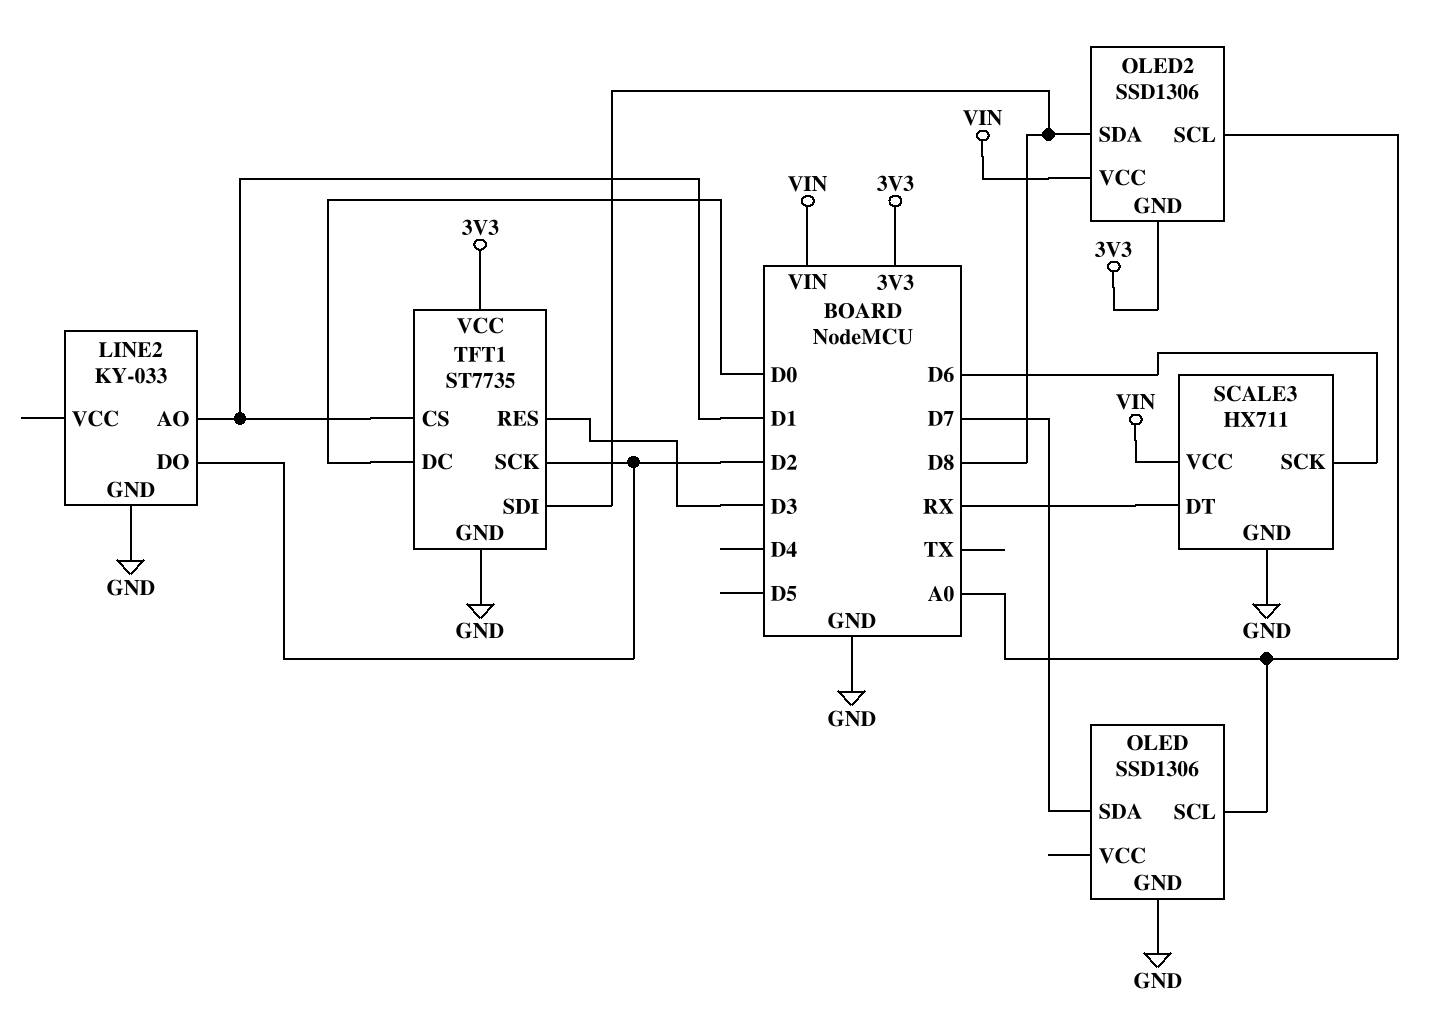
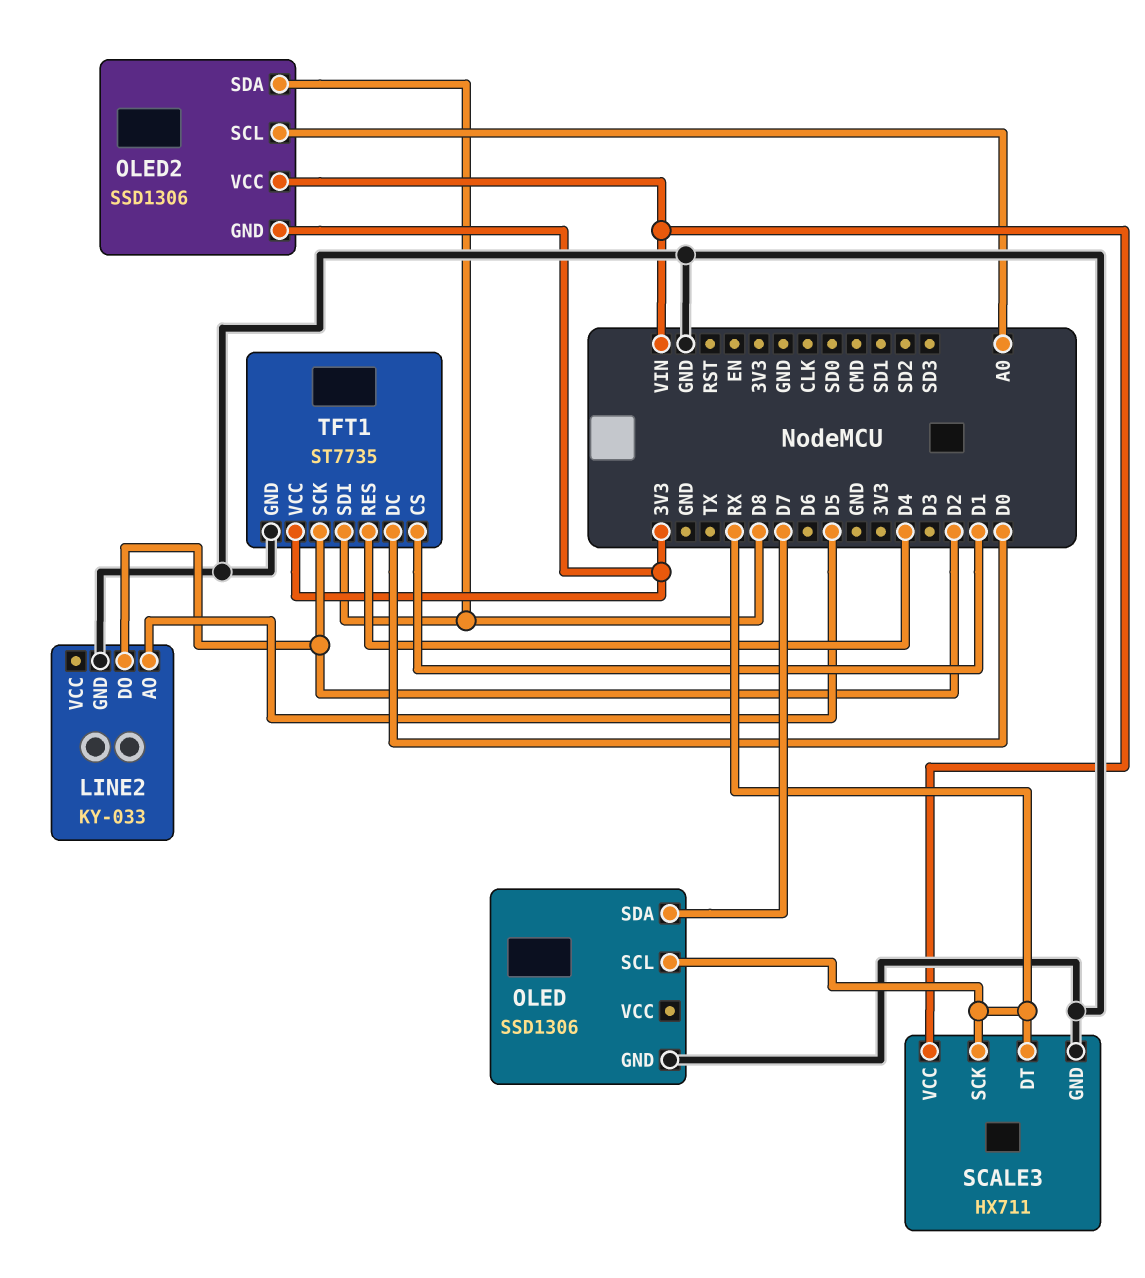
LINE2 pin AO: D1 -> D5
OLED pin SCL: A0 -> RX
SCALE3 pin SCK: D6 -> RX
TFT1 pin RES: D3 -> D4

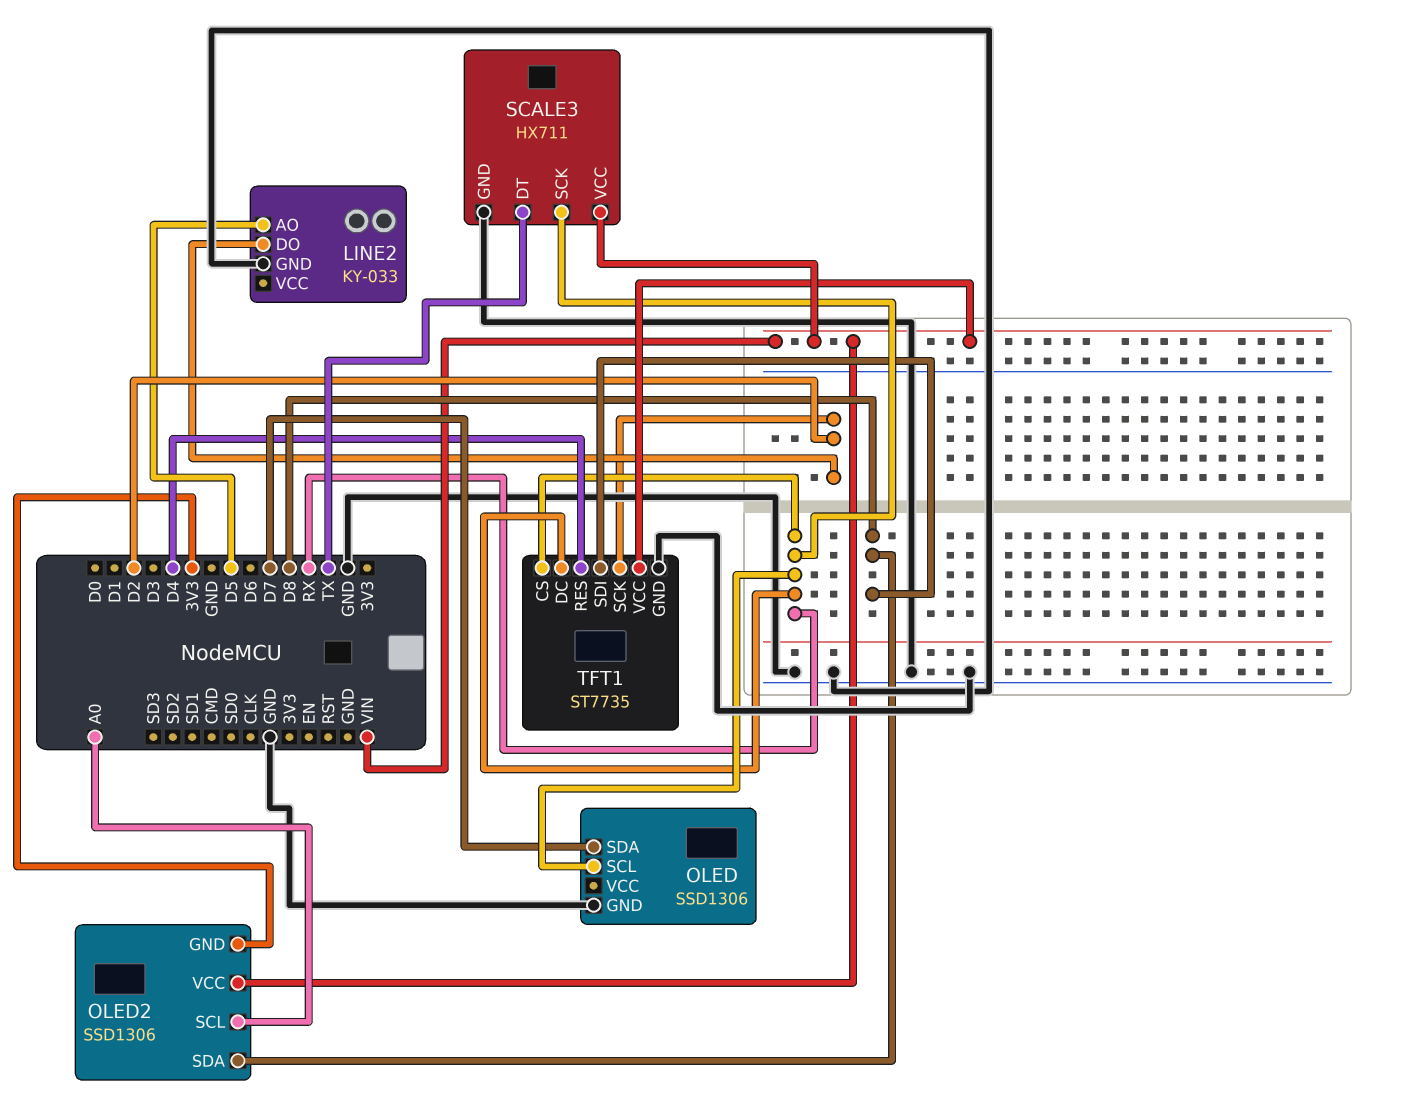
SCALE3 pin DT: RX -> TX
TFT1 pin CS: D1 -> RX
TFT1 pin DC: D0 -> RX
TFT1 pin VCC: 3V3 -> VIN

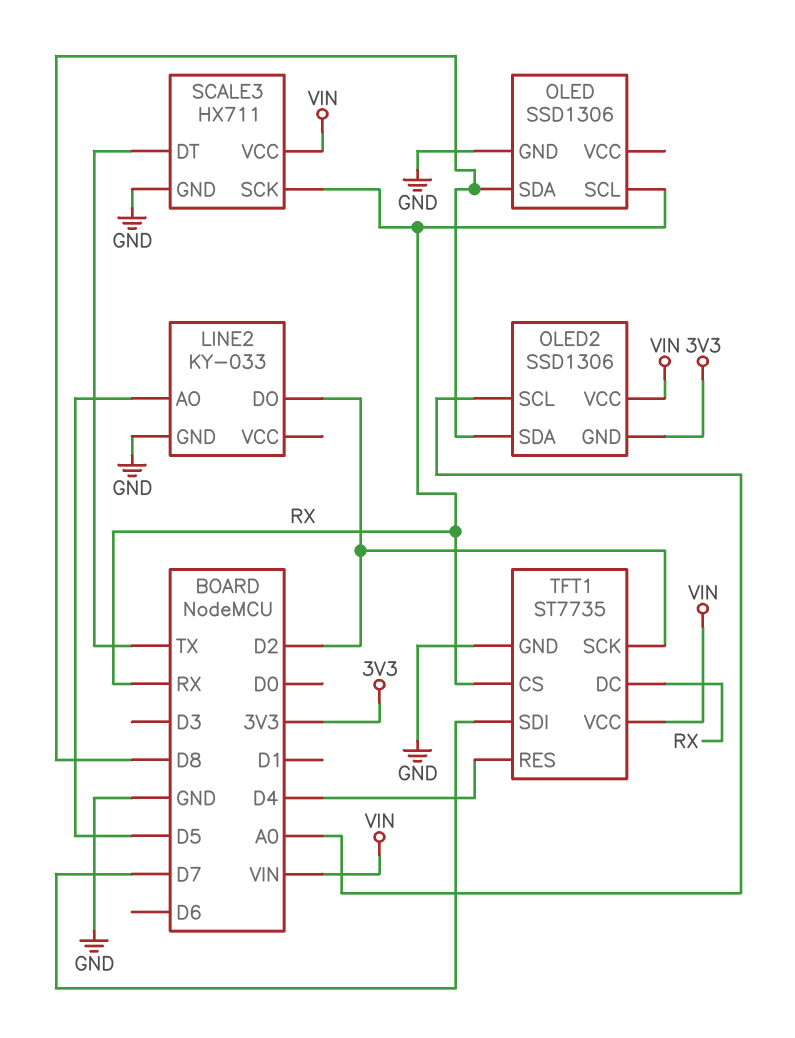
OLED pin SDA: D7 -> D8
TFT1 pin SDI: D8 -> D7

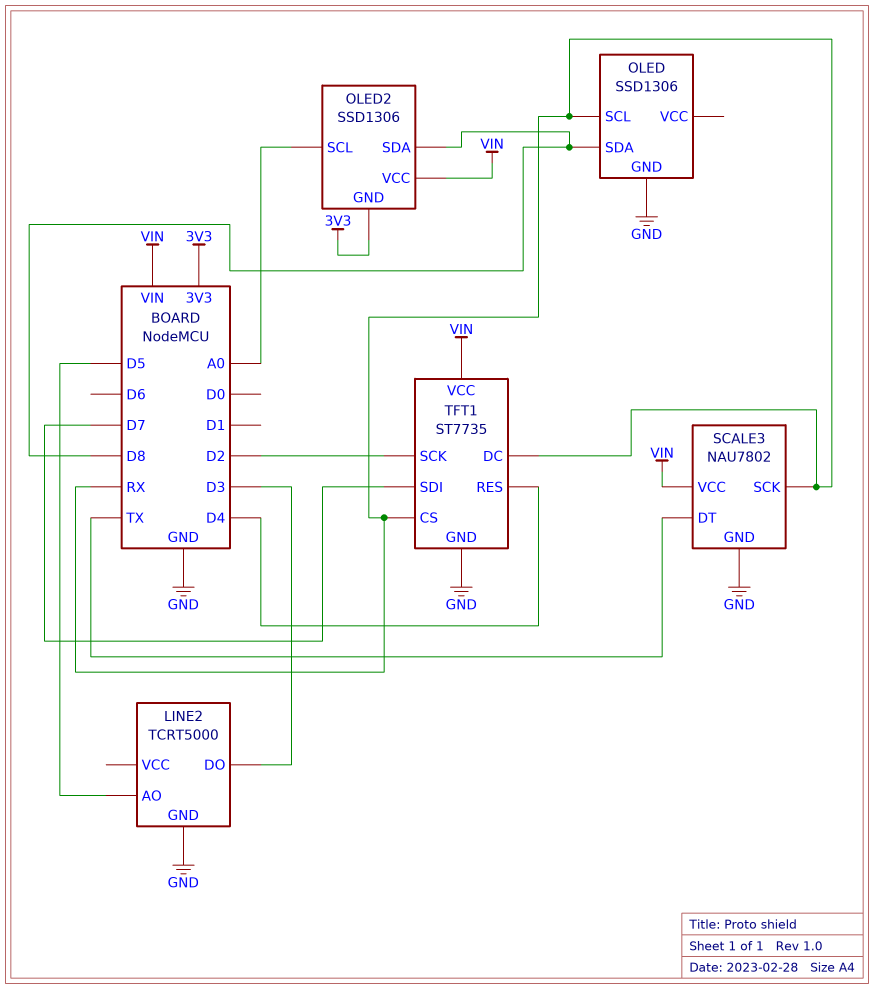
LINE2: KY-033 -> TCRT5000
LINE2 pin DO: D2 -> D3
SCALE3: HX711 -> NAU7802

